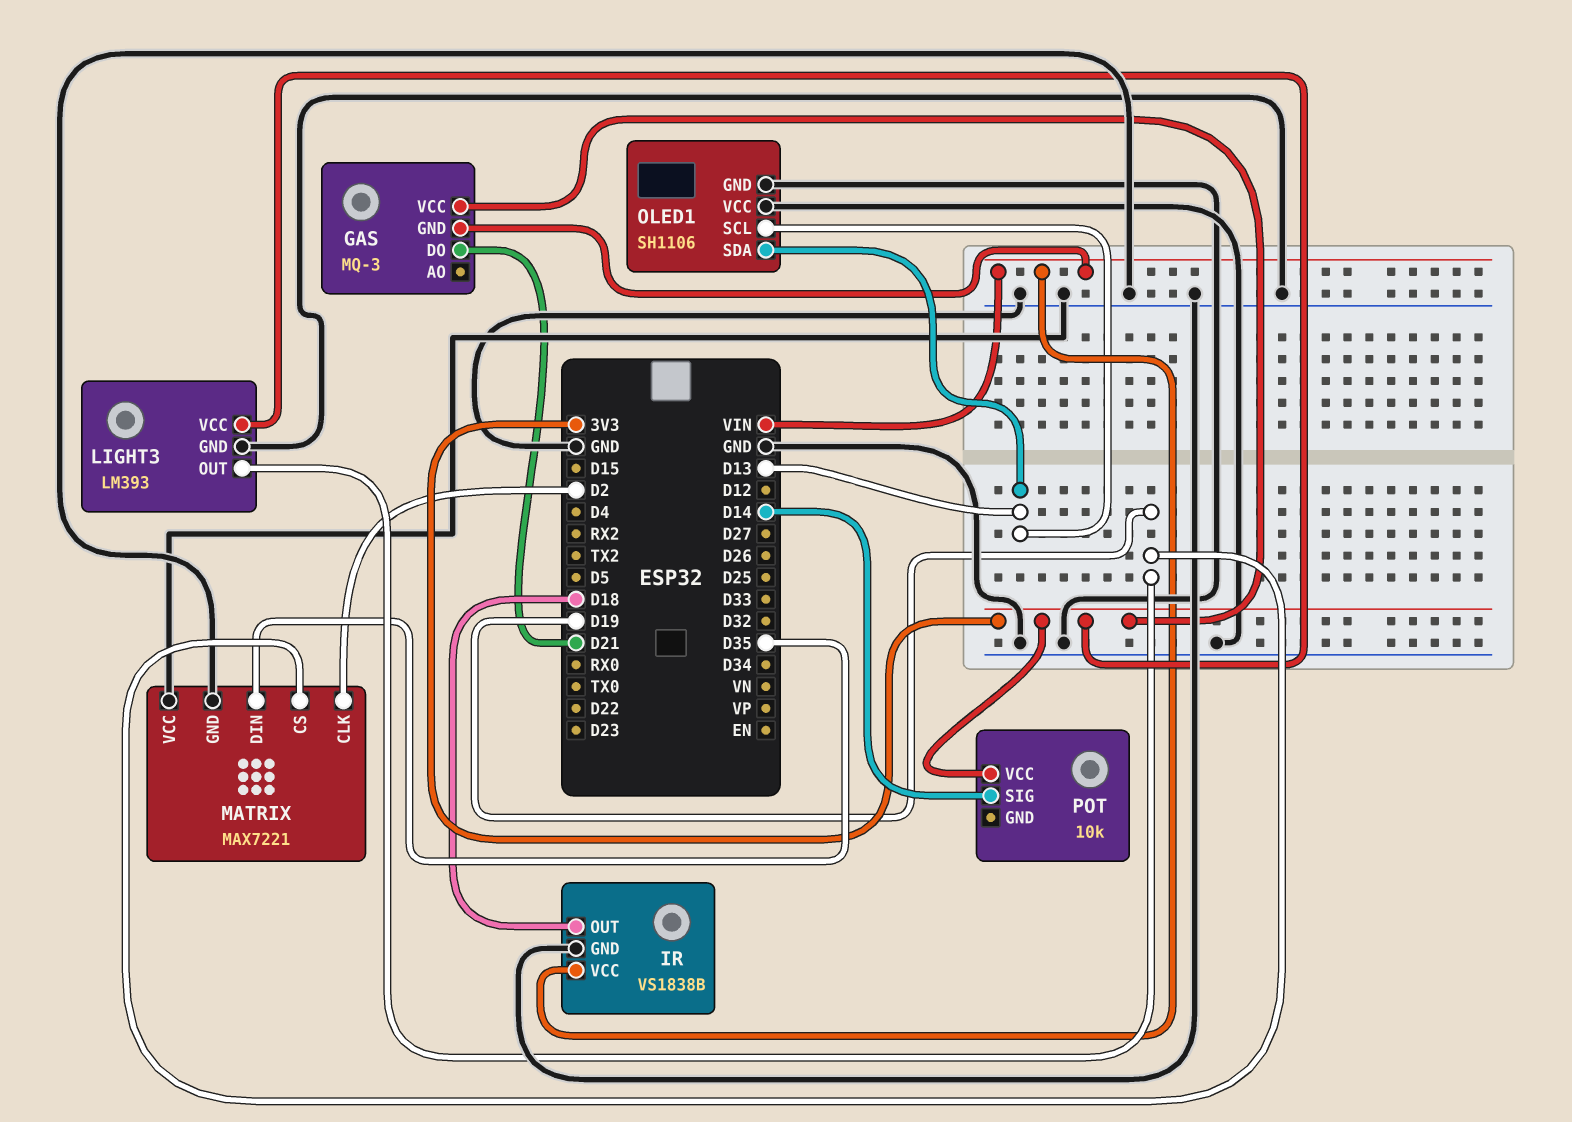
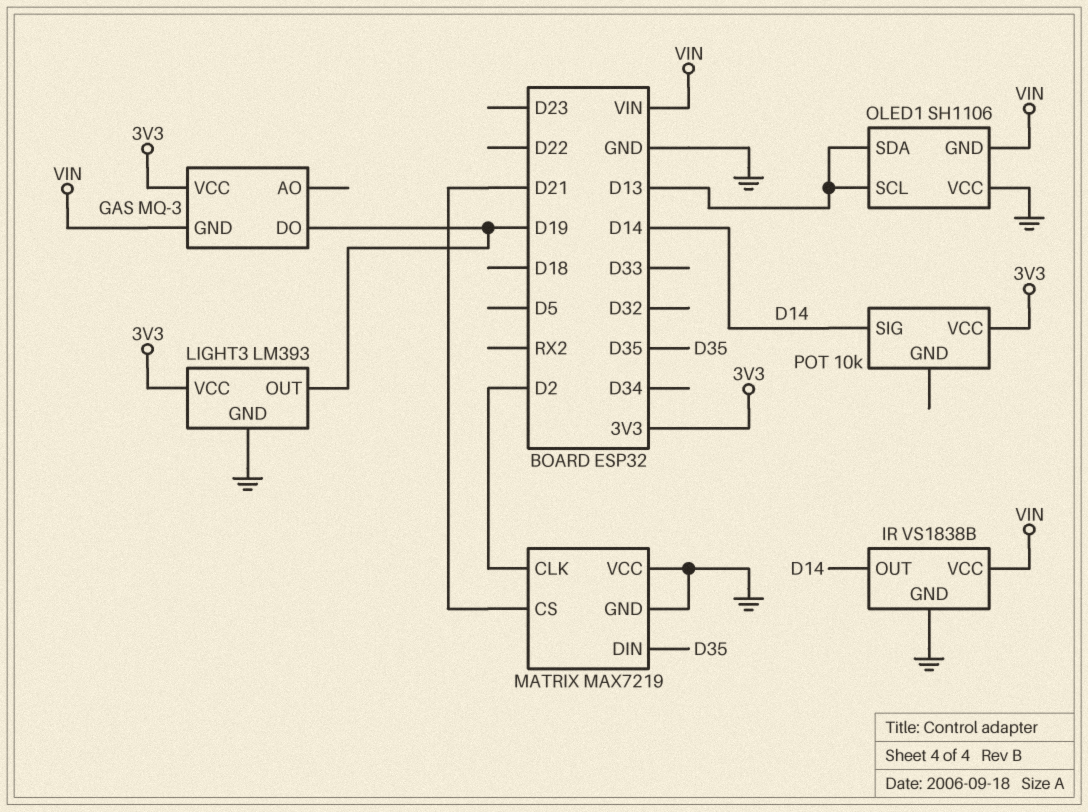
GAS pin DO: D21 -> D19
IR pin OUT: D18 -> D14
MATRIX: MAX7221 -> MAX7219
MATRIX pin CS: D19 -> D21
OLED1 pin GND: GND -> VIN

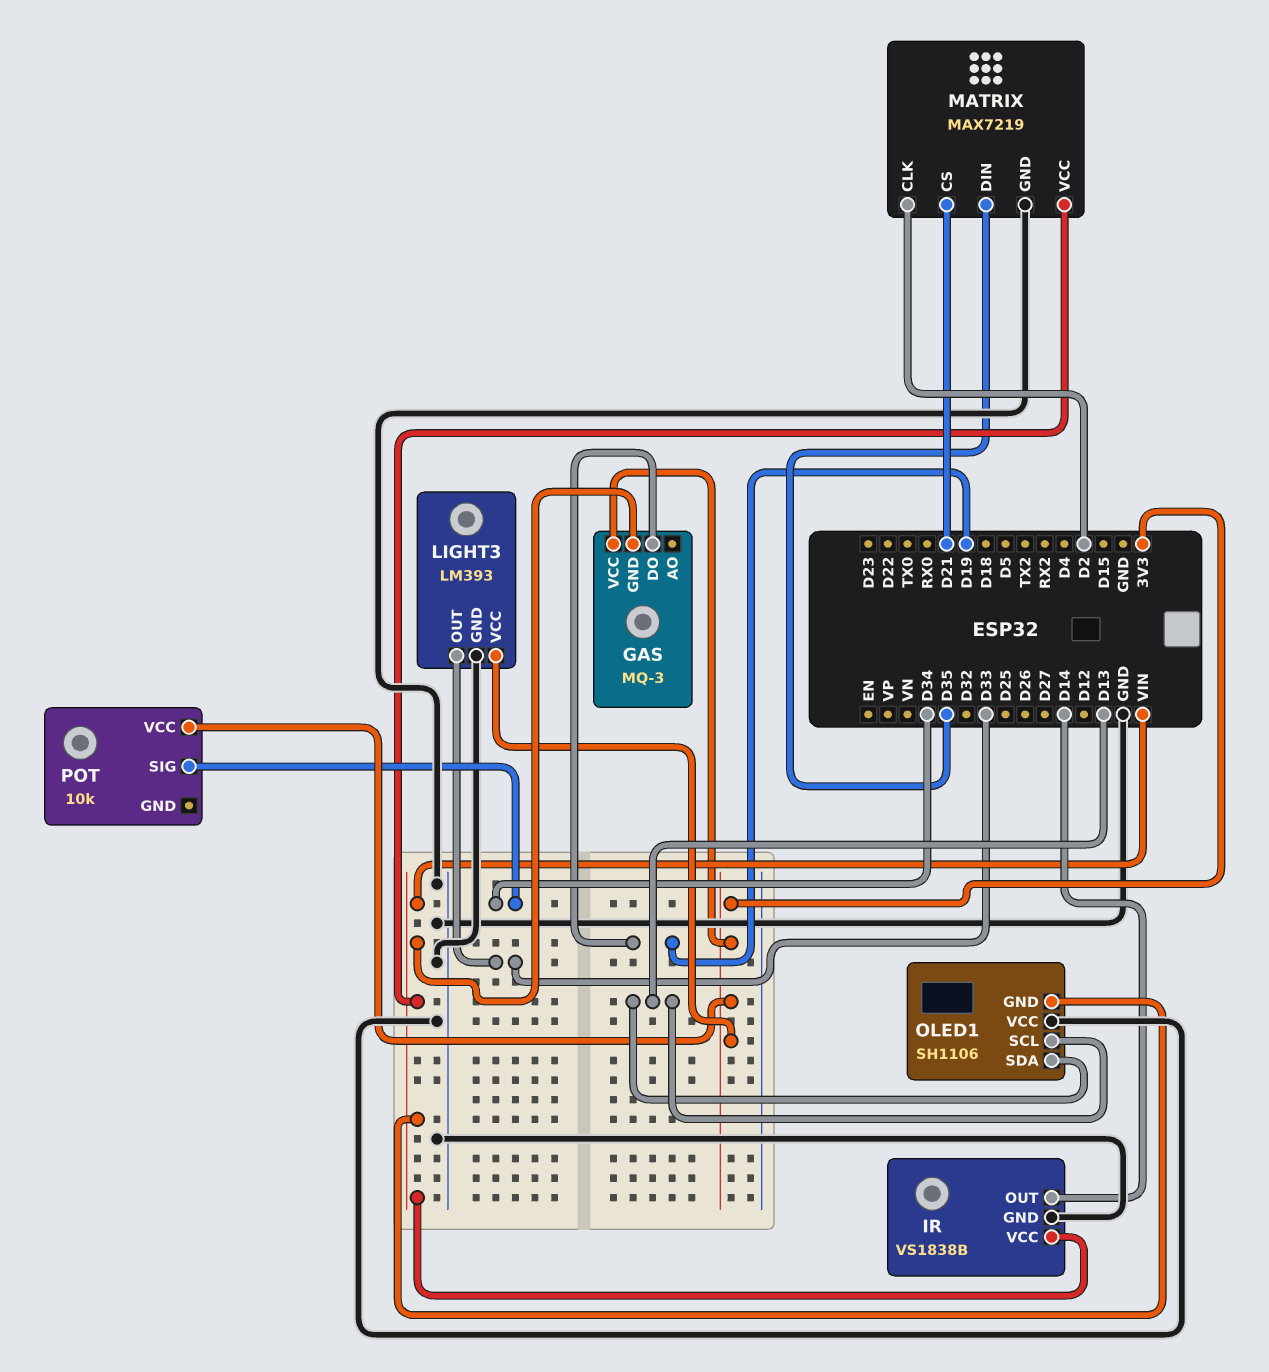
LIGHT3 pin OUT: D19 -> D33
MATRIX pin VCC: GND -> VIN
POT pin SIG: D14 -> D34

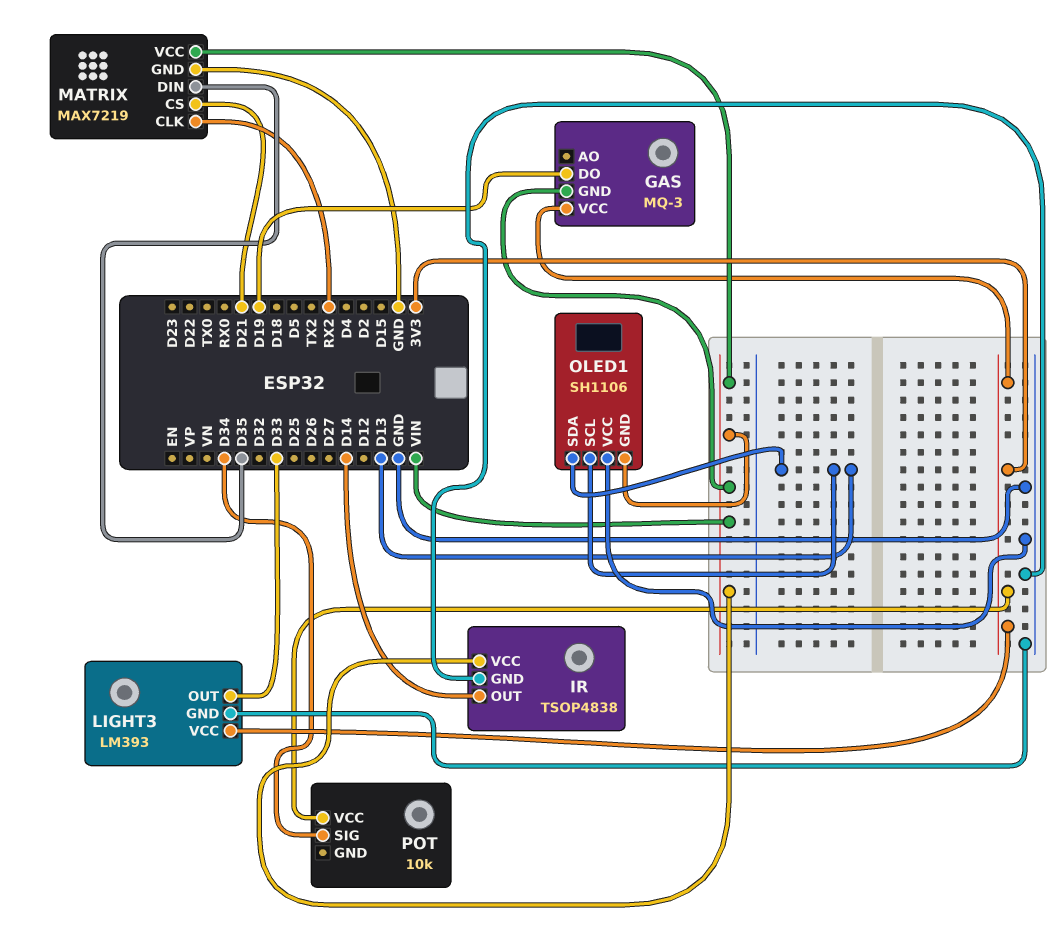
IR: VS1838B -> TSOP4838
MATRIX pin CLK: D2 -> RX2

